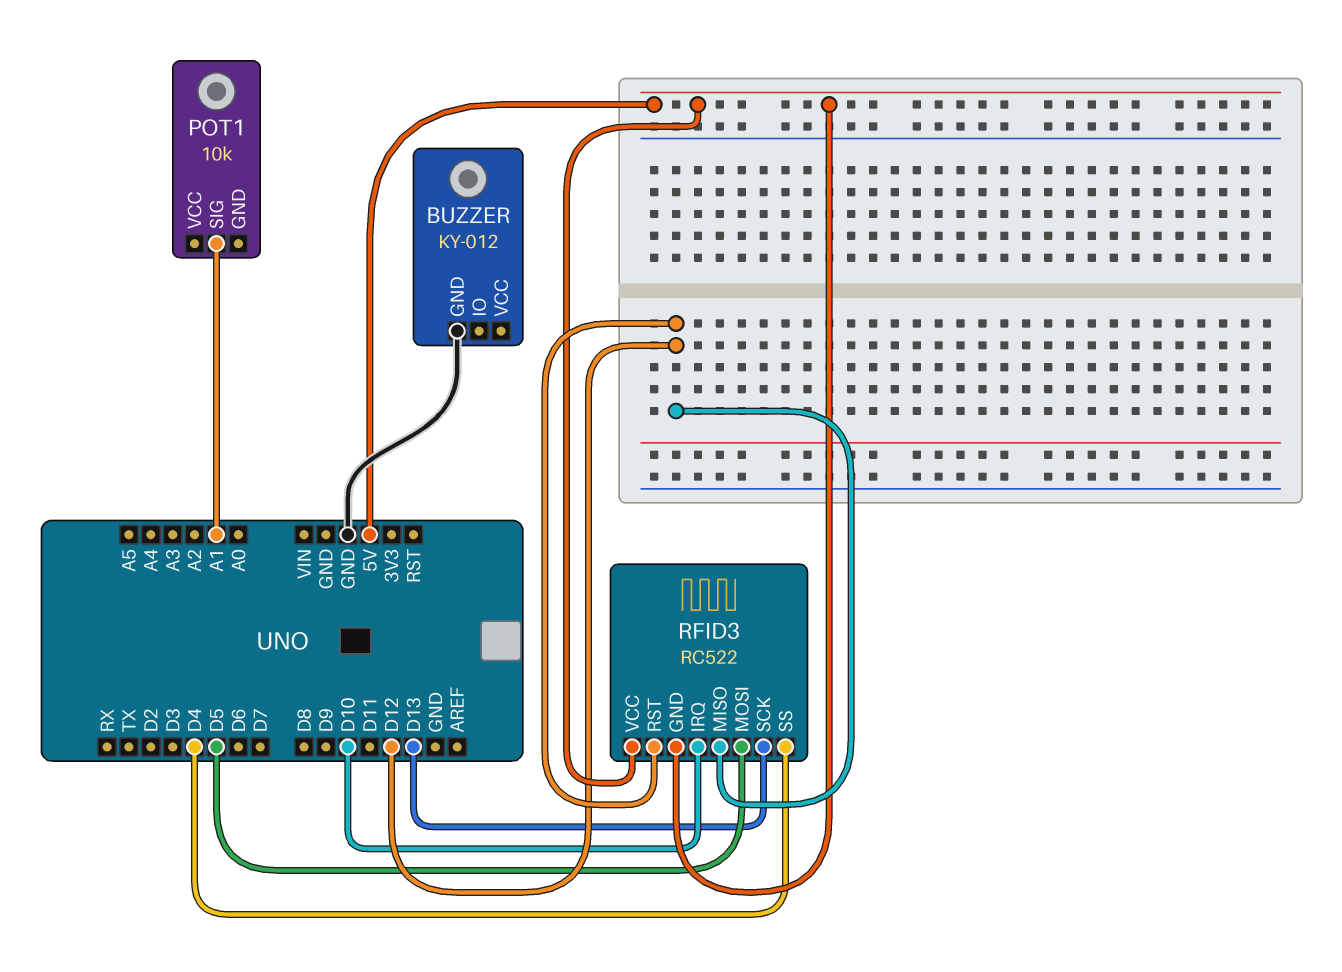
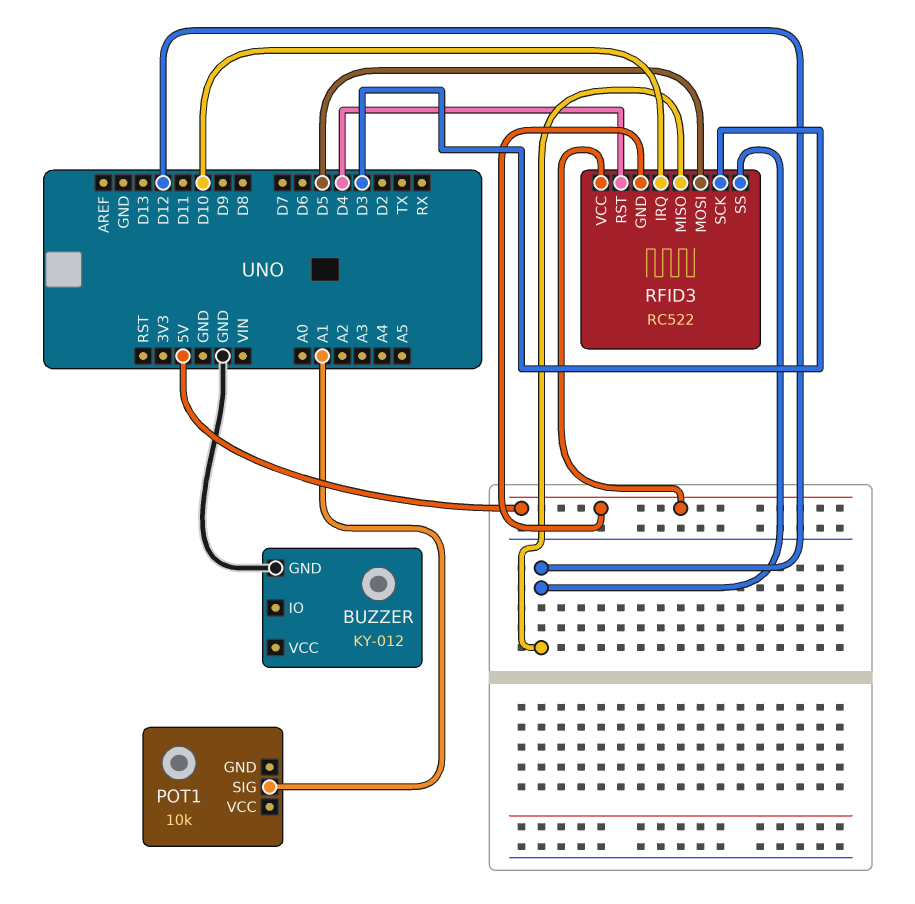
RFID3 pin RST: D12 -> D4
RFID3 pin SCK: D13 -> D3
RFID3 pin SS: D4 -> D12

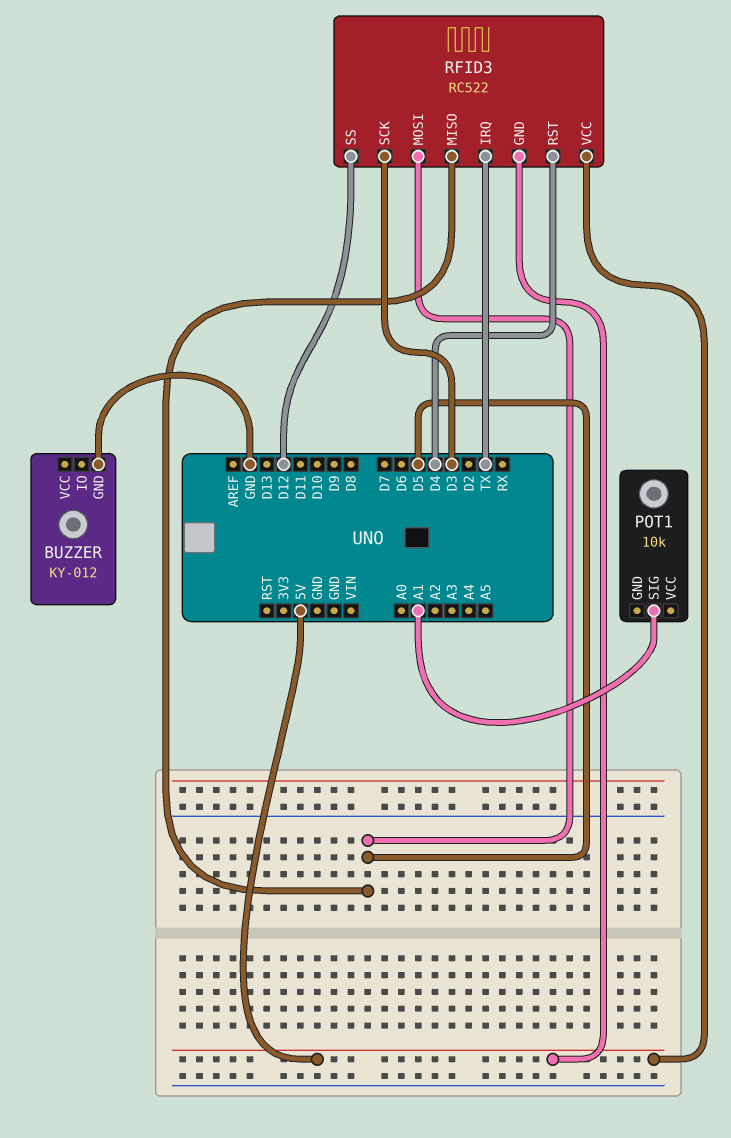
RFID3 pin IRQ: D10 -> TX
RFID3 pin MISO: D12 -> D5

